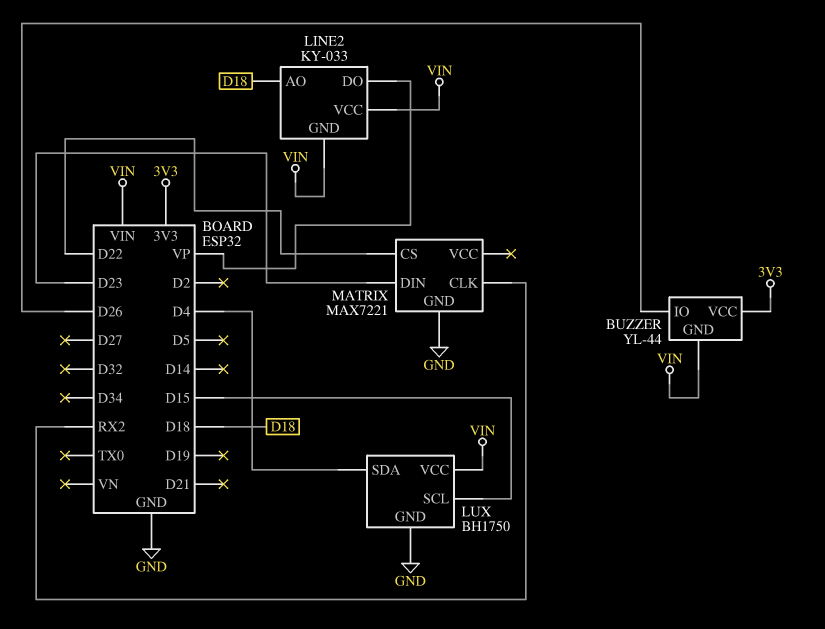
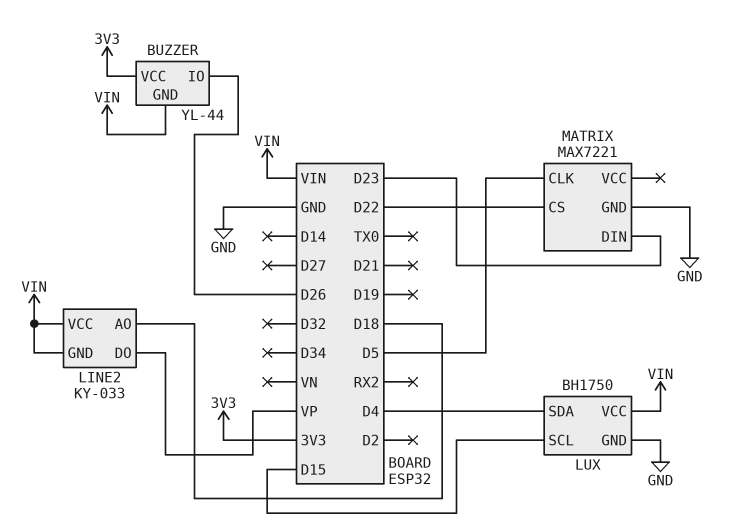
MATRIX pin CLK: RX2 -> D5

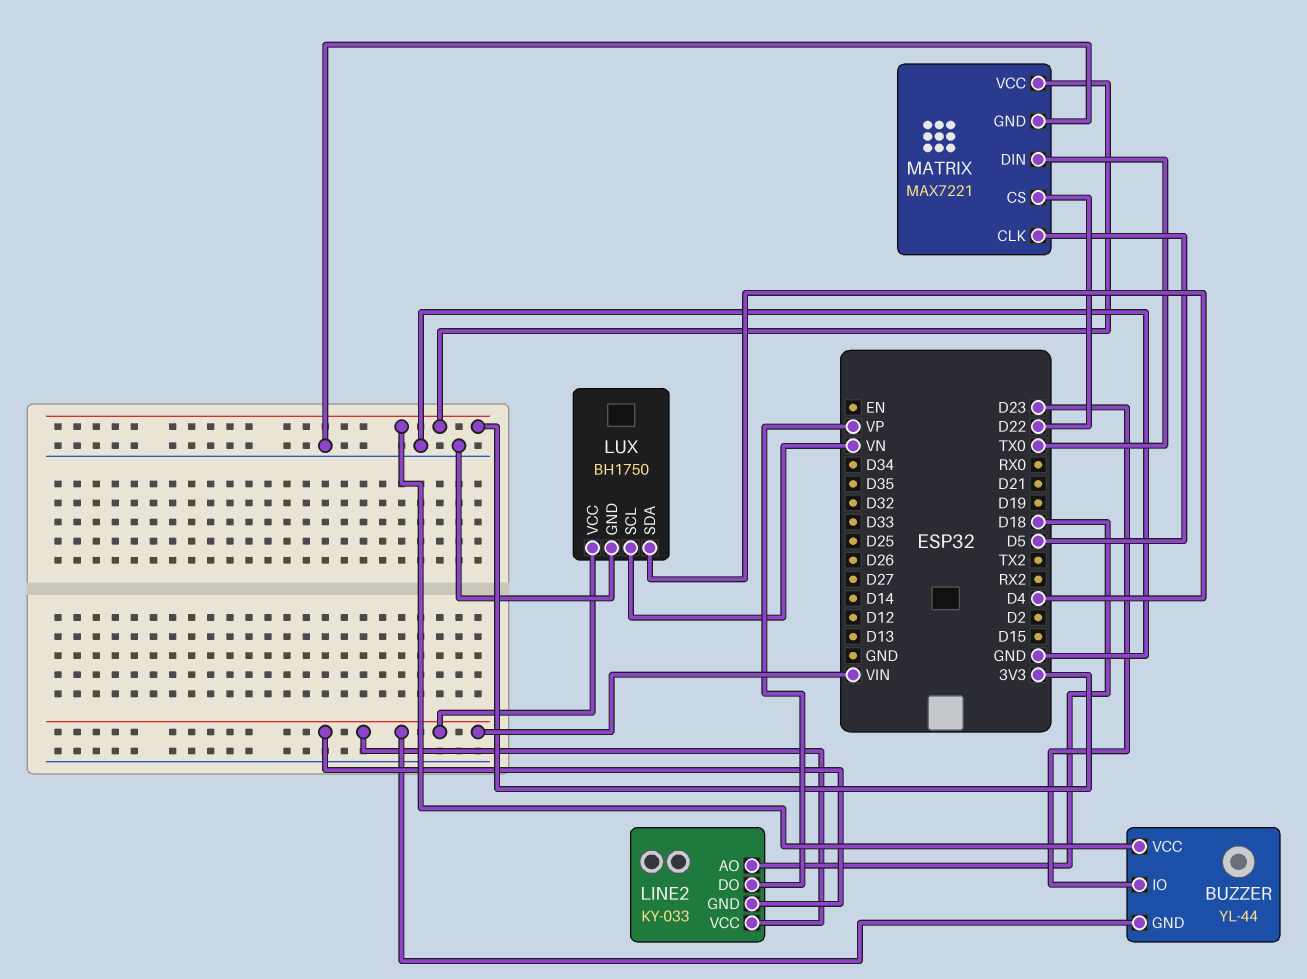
BUZZER pin IO: D26 -> D23
LUX pin SCL: D15 -> VN
MATRIX pin DIN: D23 -> TX0
MATRIX pin VCC: none -> 3V3

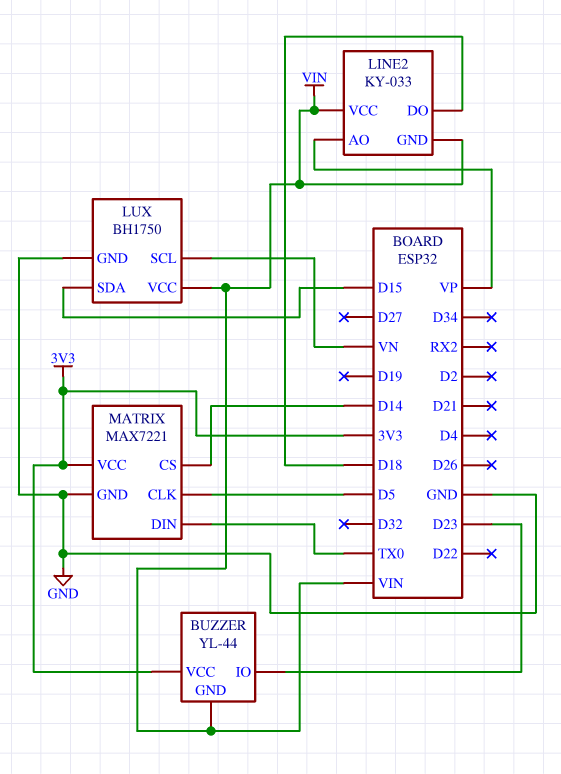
LINE2 pin AO: D18 -> VP
LINE2 pin DO: VP -> D18
LUX pin SDA: D4 -> D15
MATRIX pin CS: D22 -> D14

